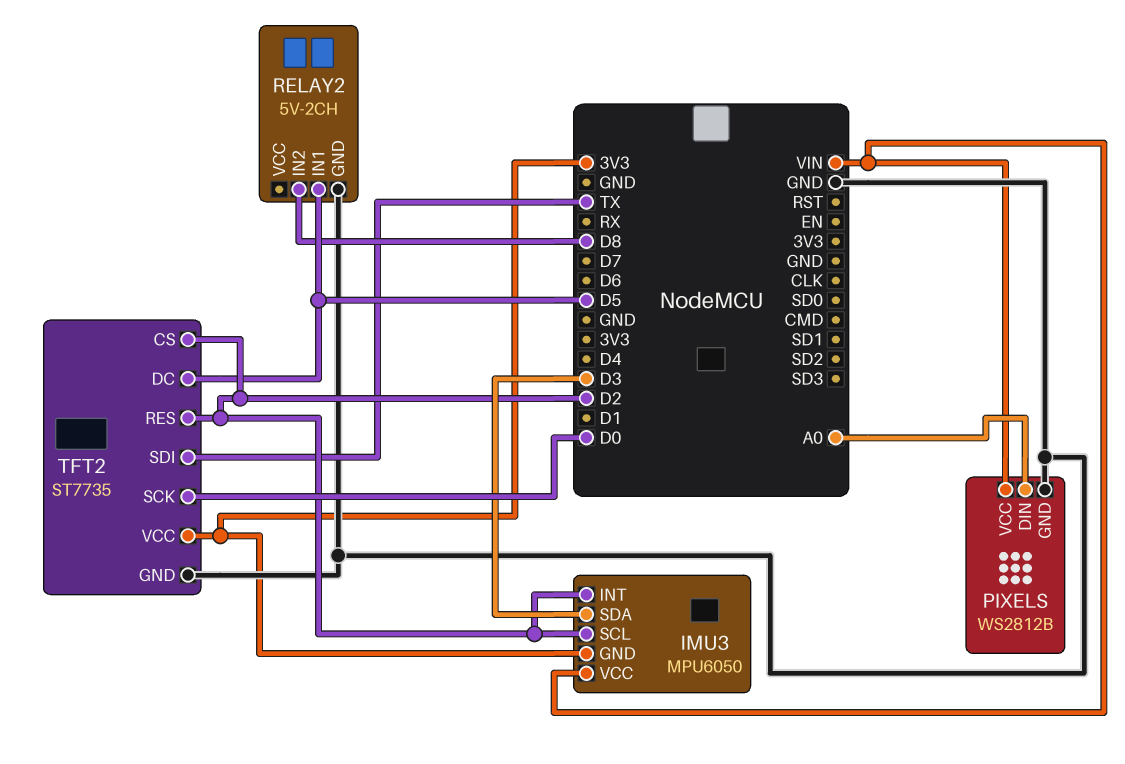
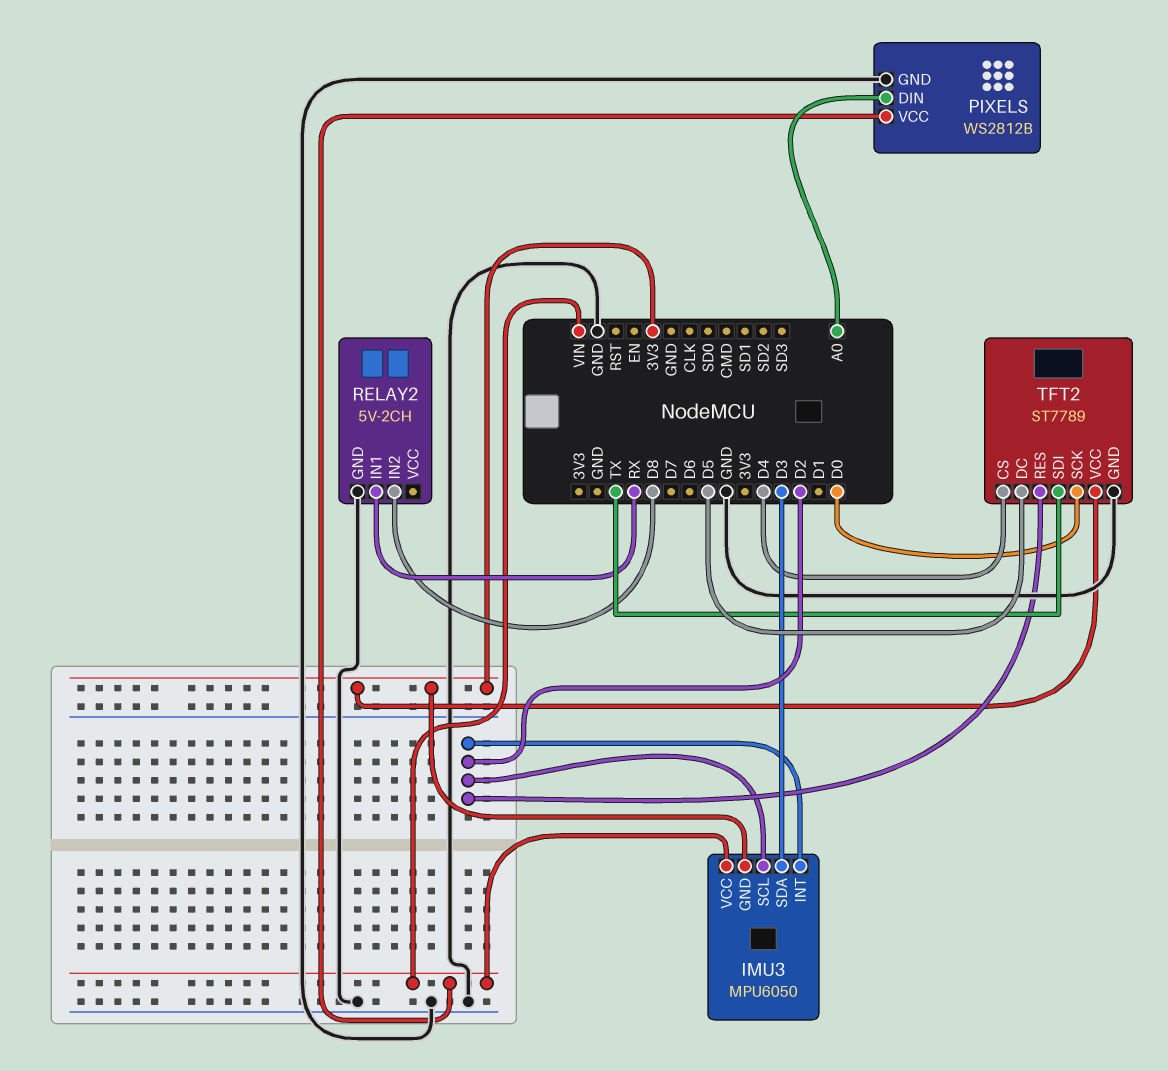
RELAY2 pin IN1: D5 -> RX
TFT2: ST7735 -> ST7789
TFT2 pin CS: D2 -> D4

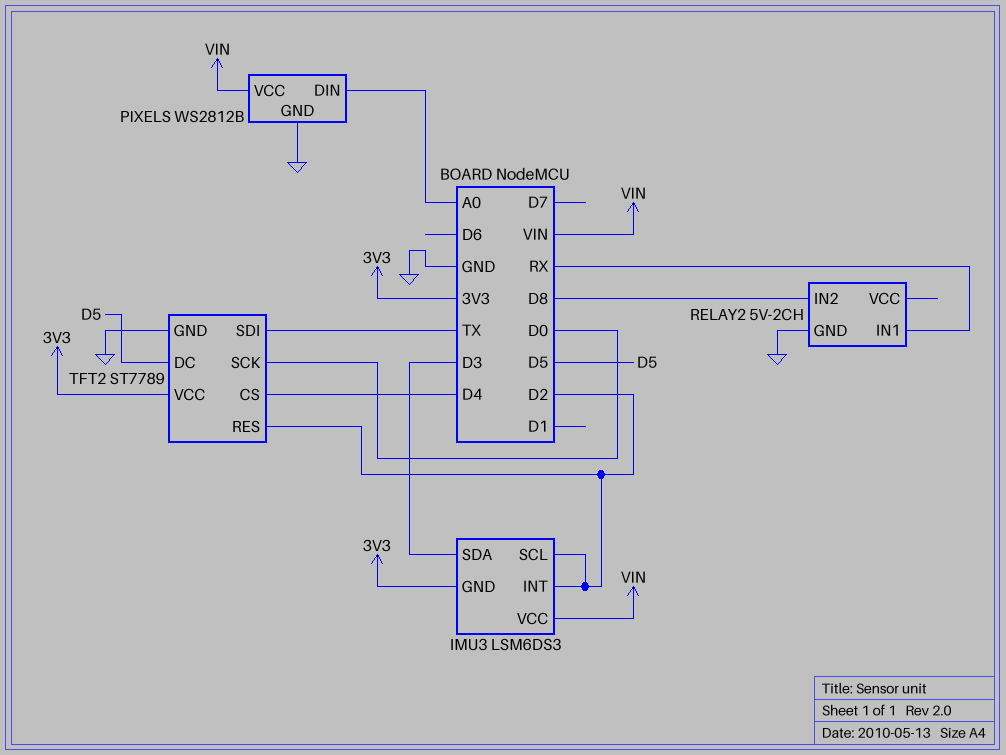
IMU3: MPU6050 -> LSM6DS3

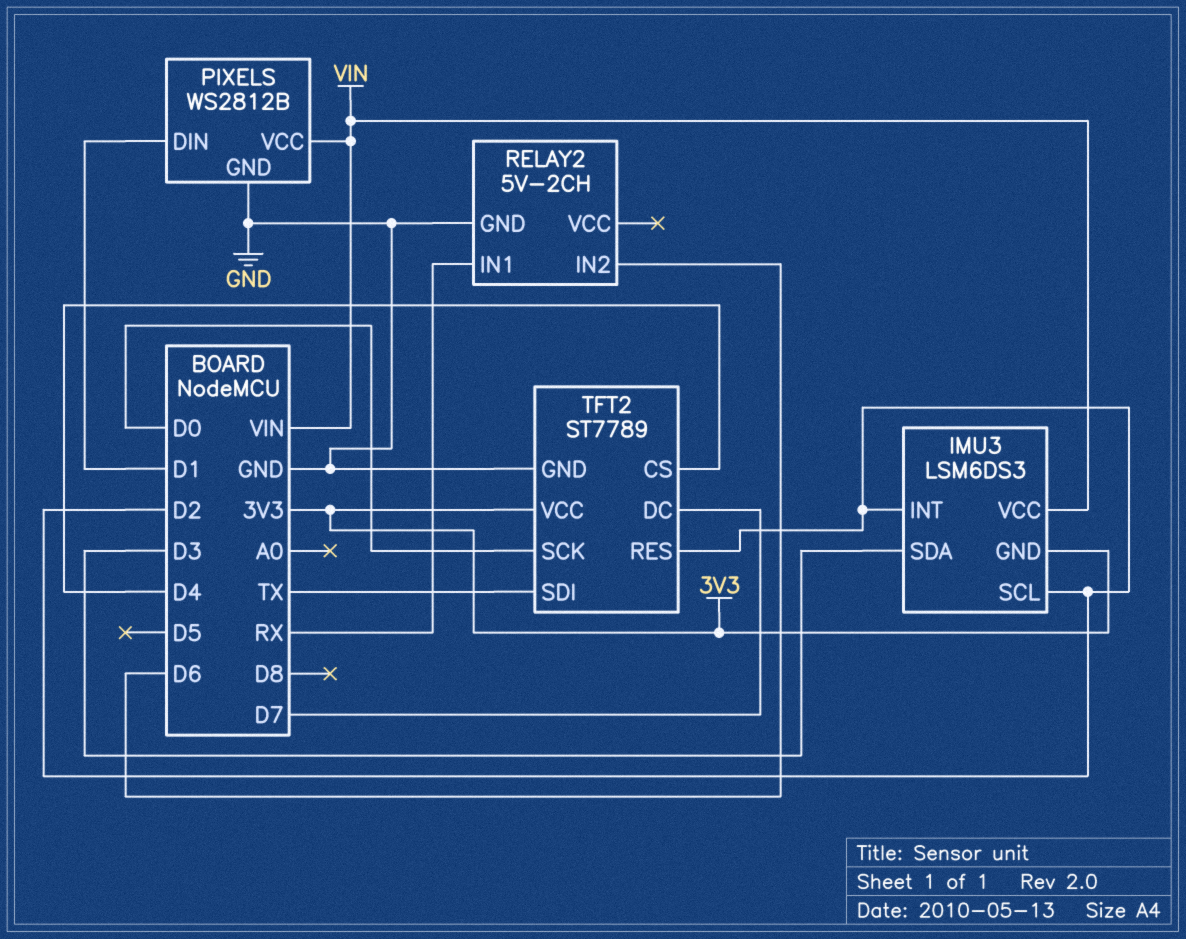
PIXELS pin DIN: A0 -> D1
RELAY2 pin IN2: D8 -> D6
TFT2 pin DC: D5 -> D7

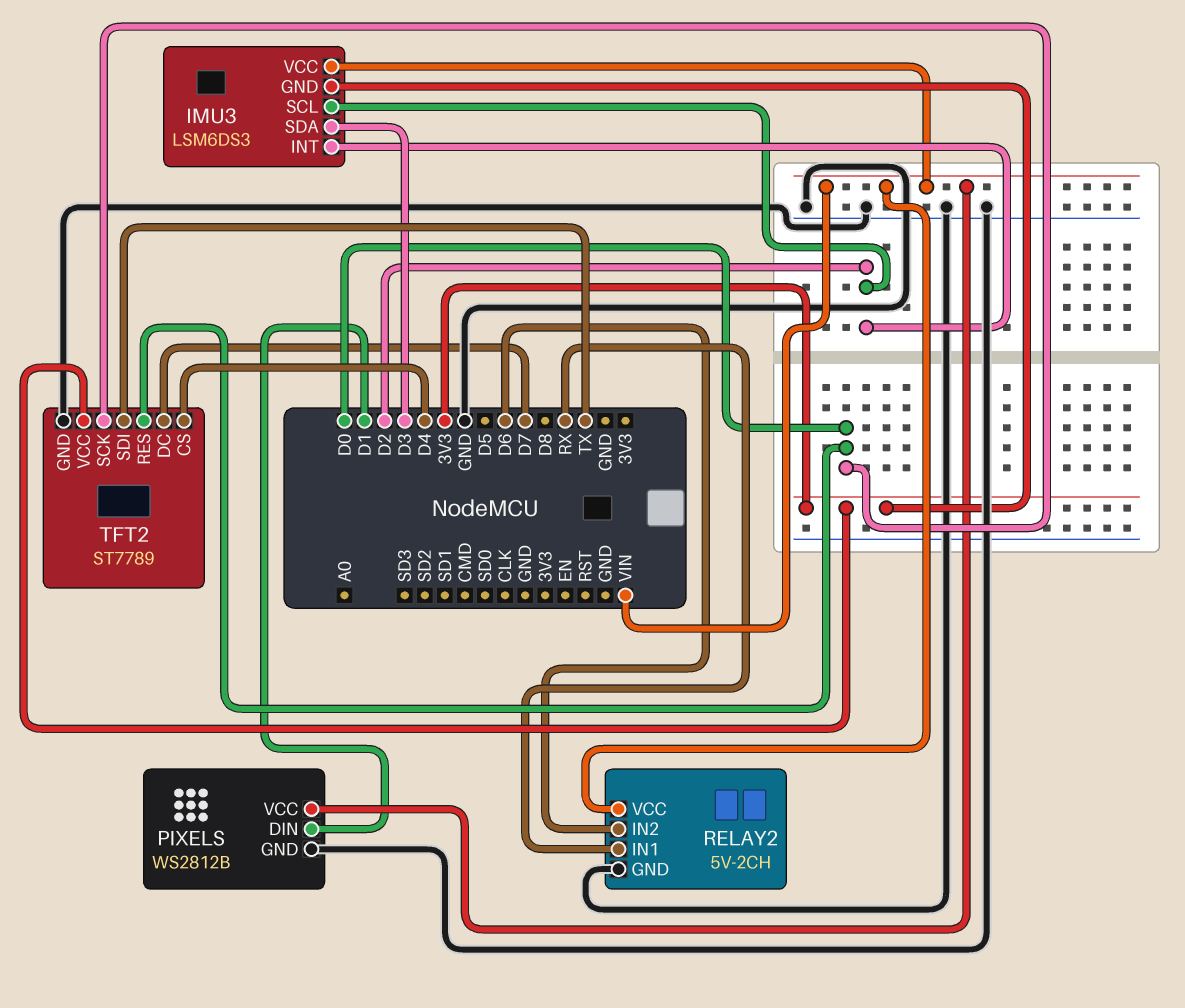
RELAY2 pin VCC: none -> VIN
TFT2 pin RES: D2 -> D0

